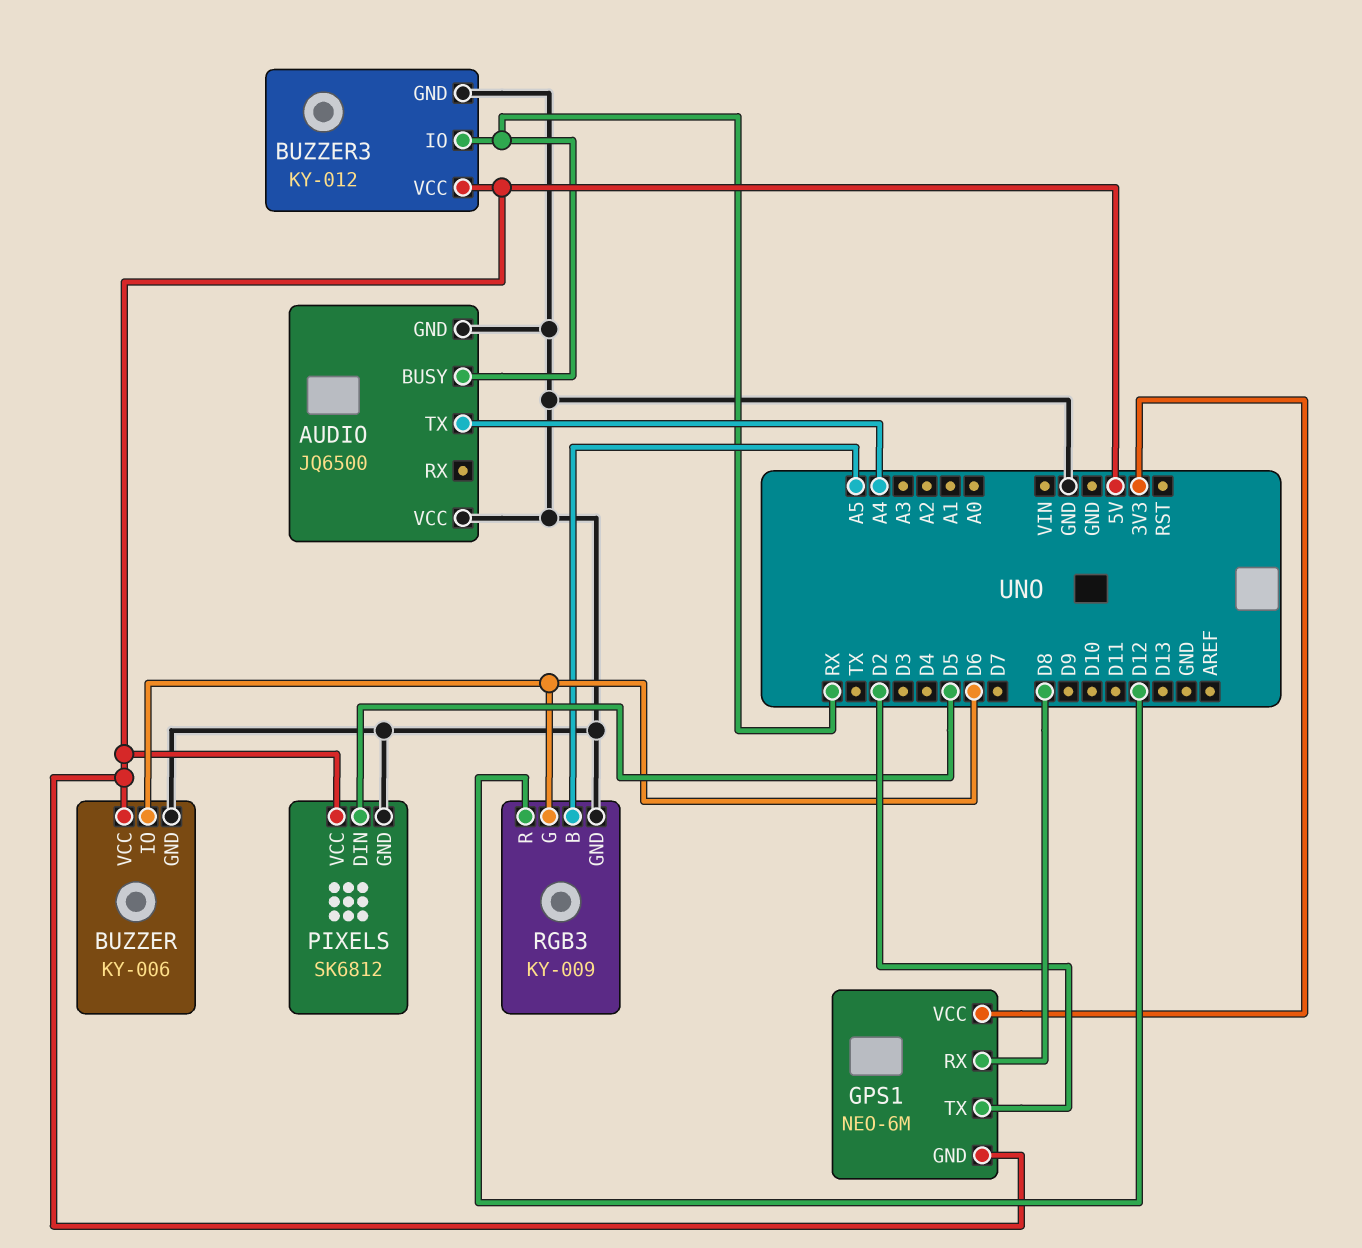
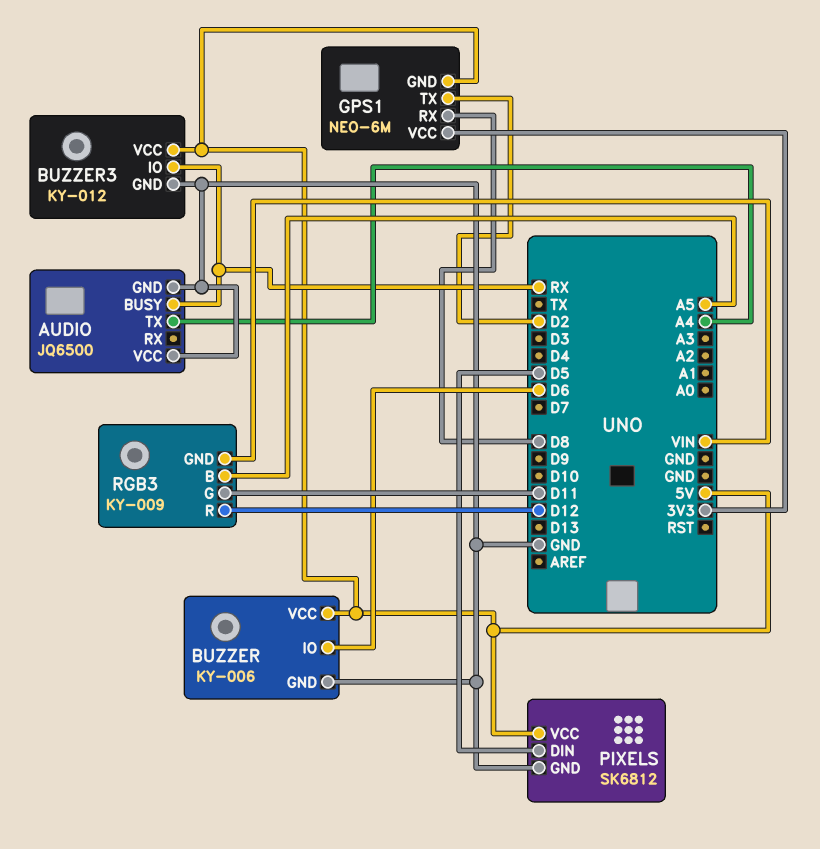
RGB3 pin G: D6 -> D11
RGB3 pin GND: GND -> VIN

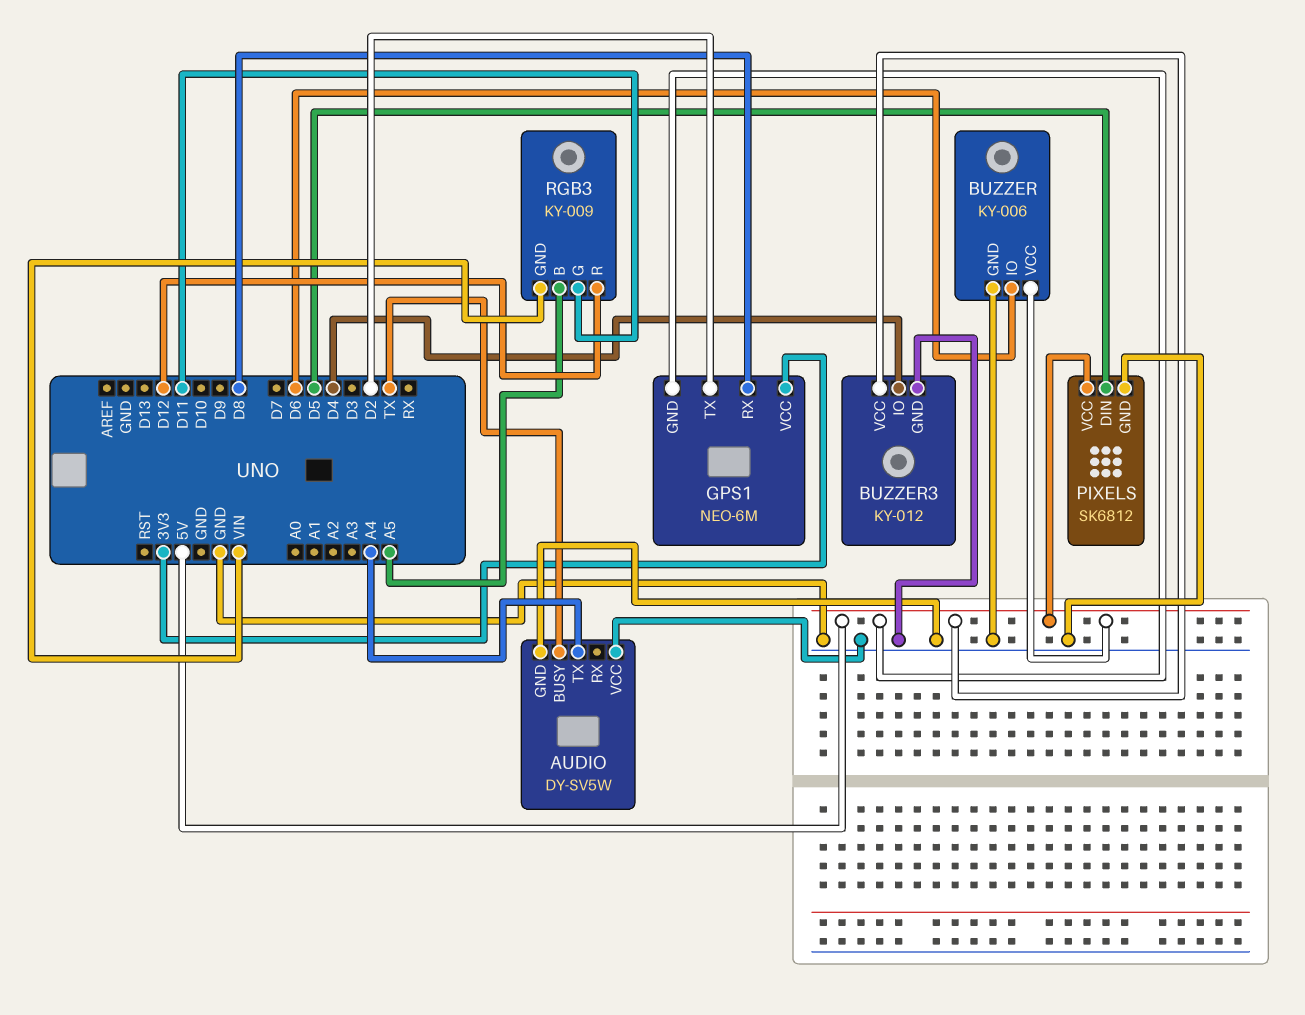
AUDIO: JQ6500 -> DY-SV5W
AUDIO pin BUSY: RX -> TX
BUZZER3 pin IO: RX -> D4

